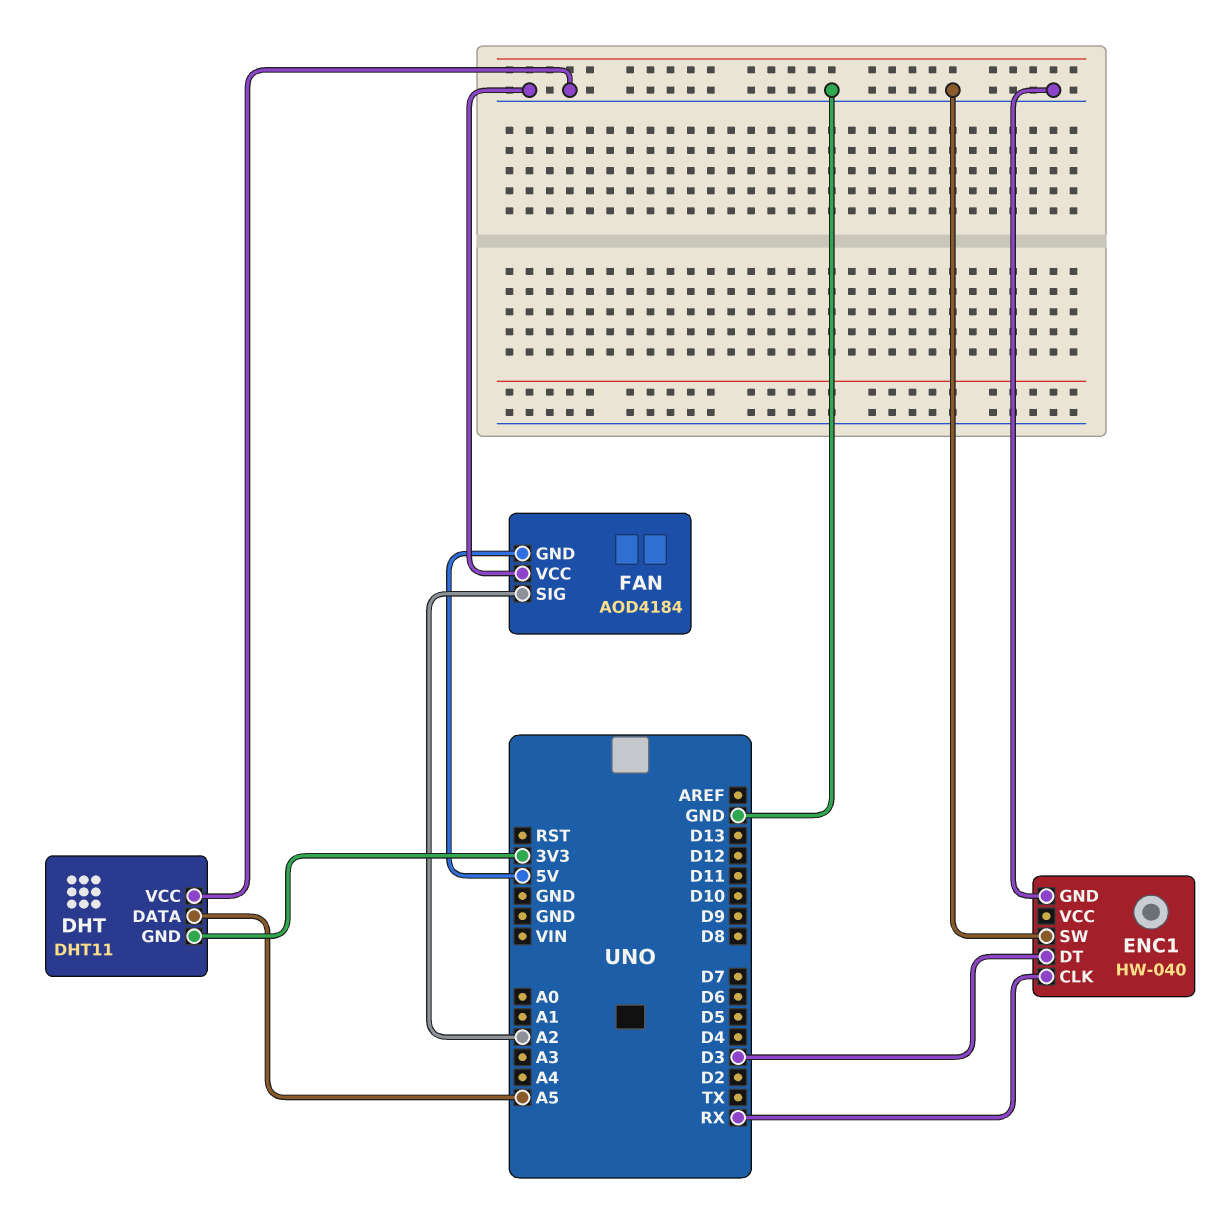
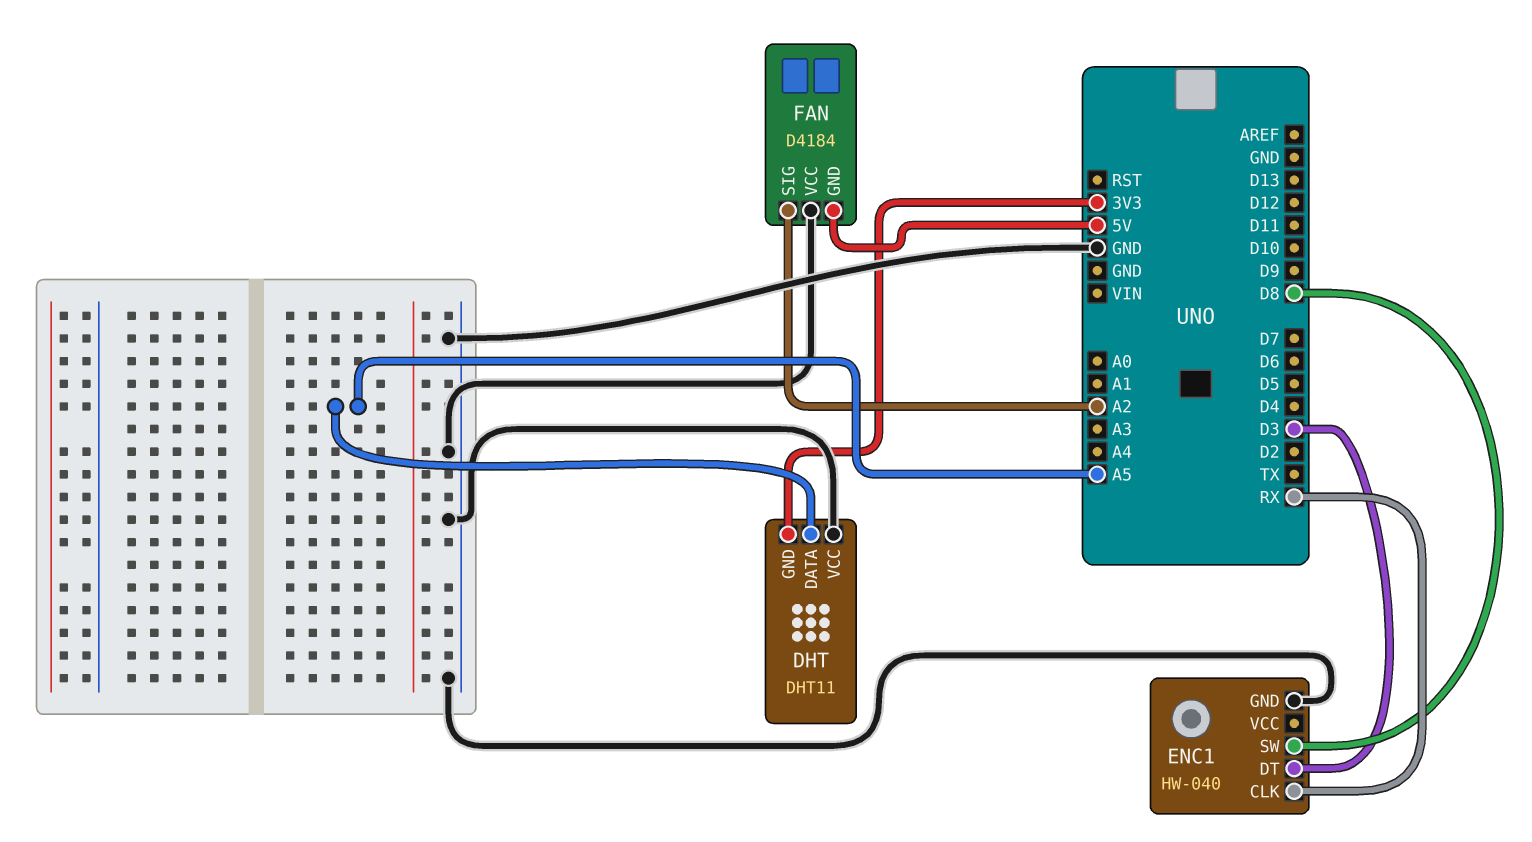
ENC1 pin SW: GND -> D8
FAN: AOD4184 -> D4184

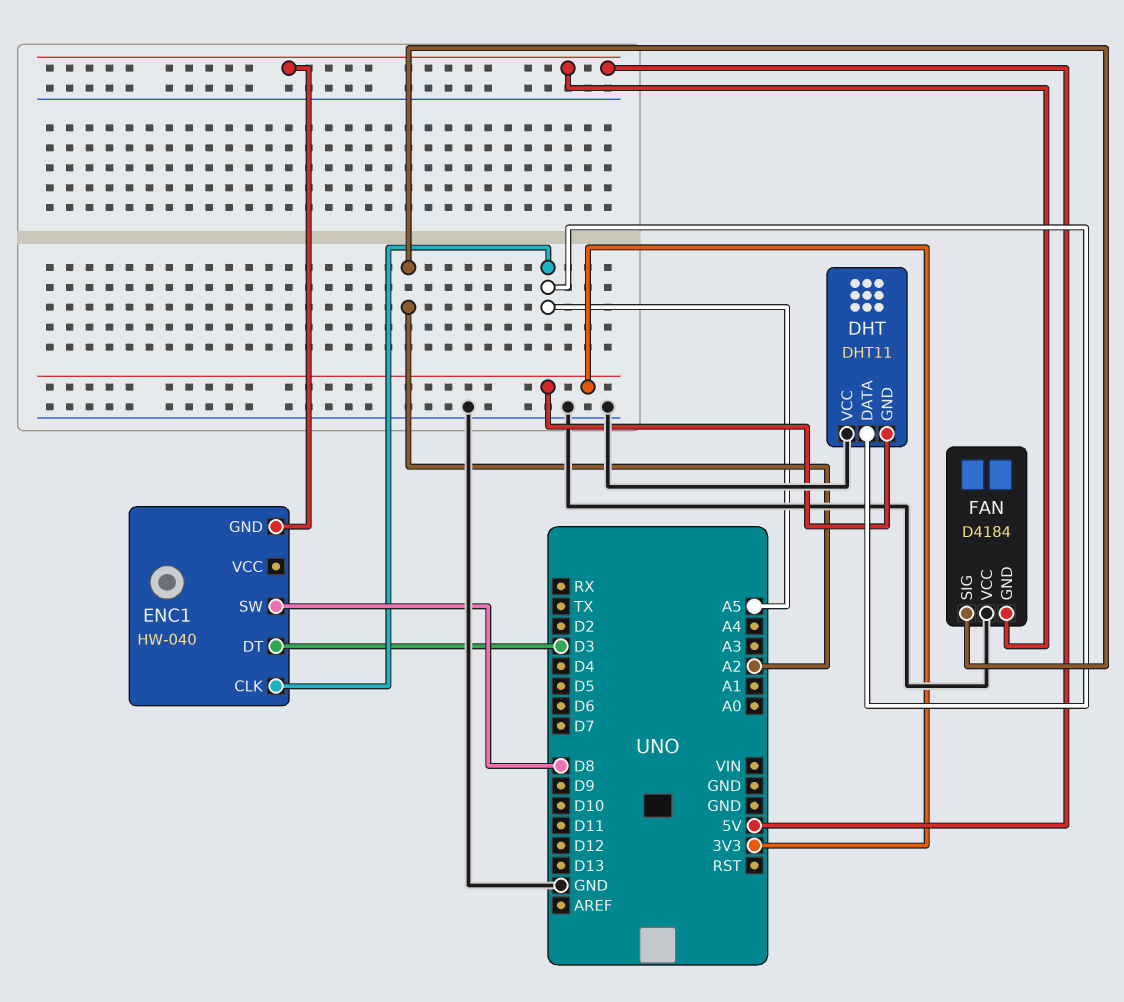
ENC1 pin CLK: RX -> A5
ENC1 pin GND: GND -> 5V

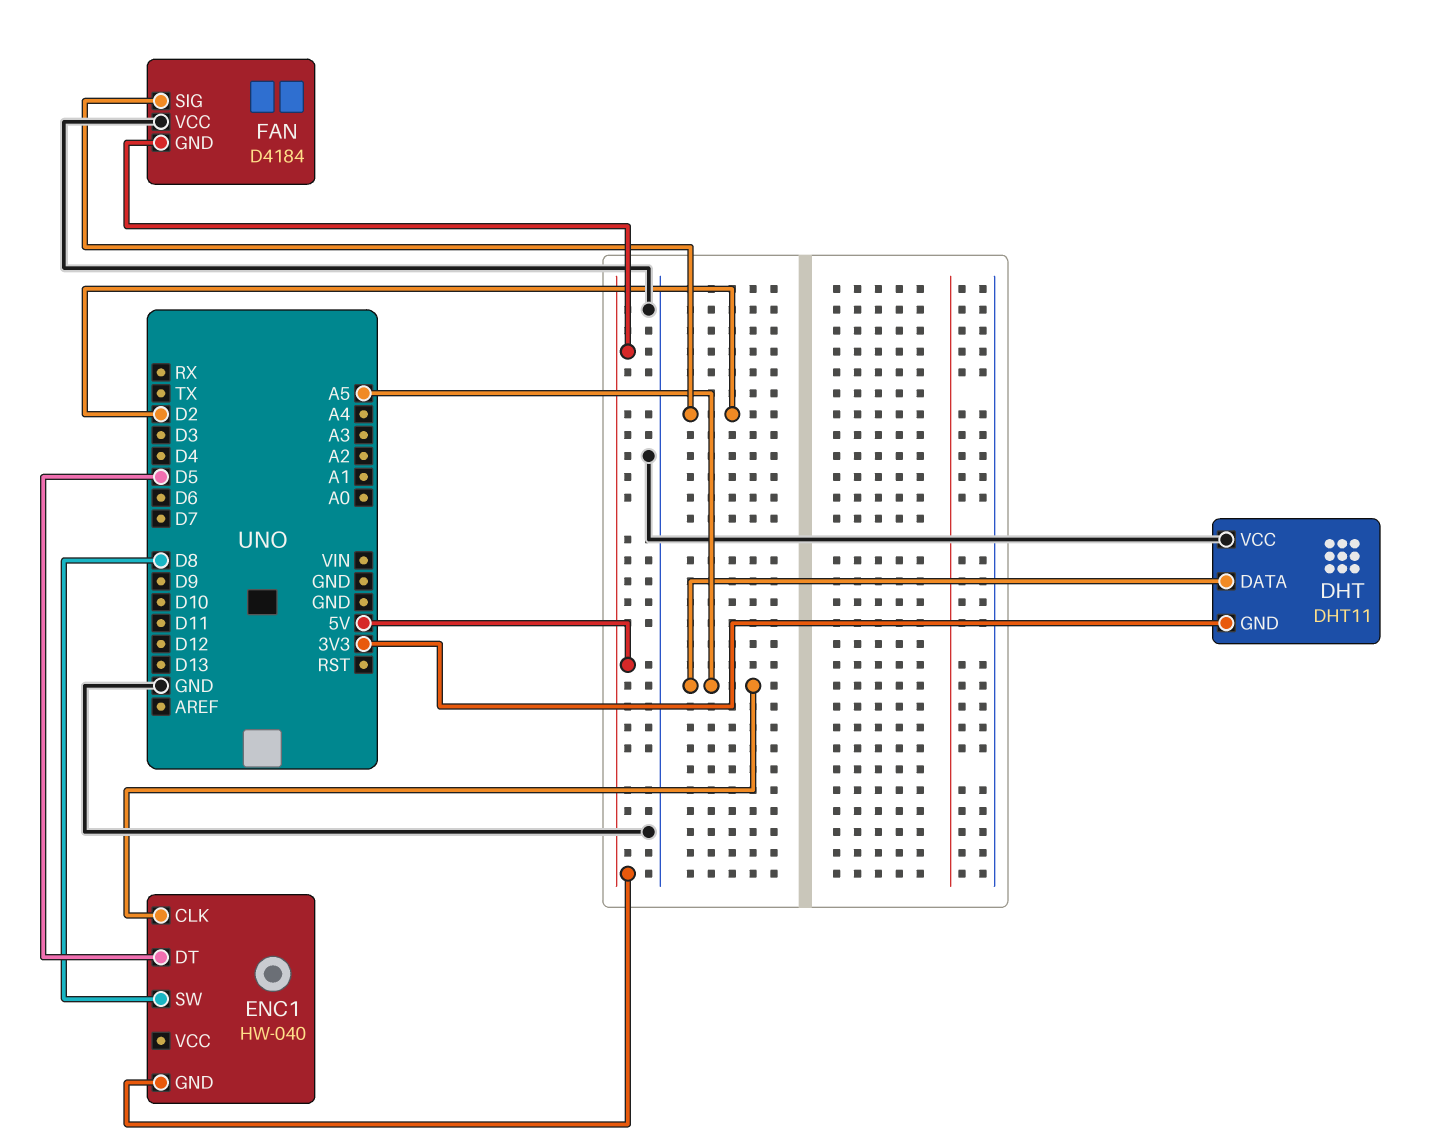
ENC1 pin DT: D3 -> D5
FAN pin SIG: A2 -> D2

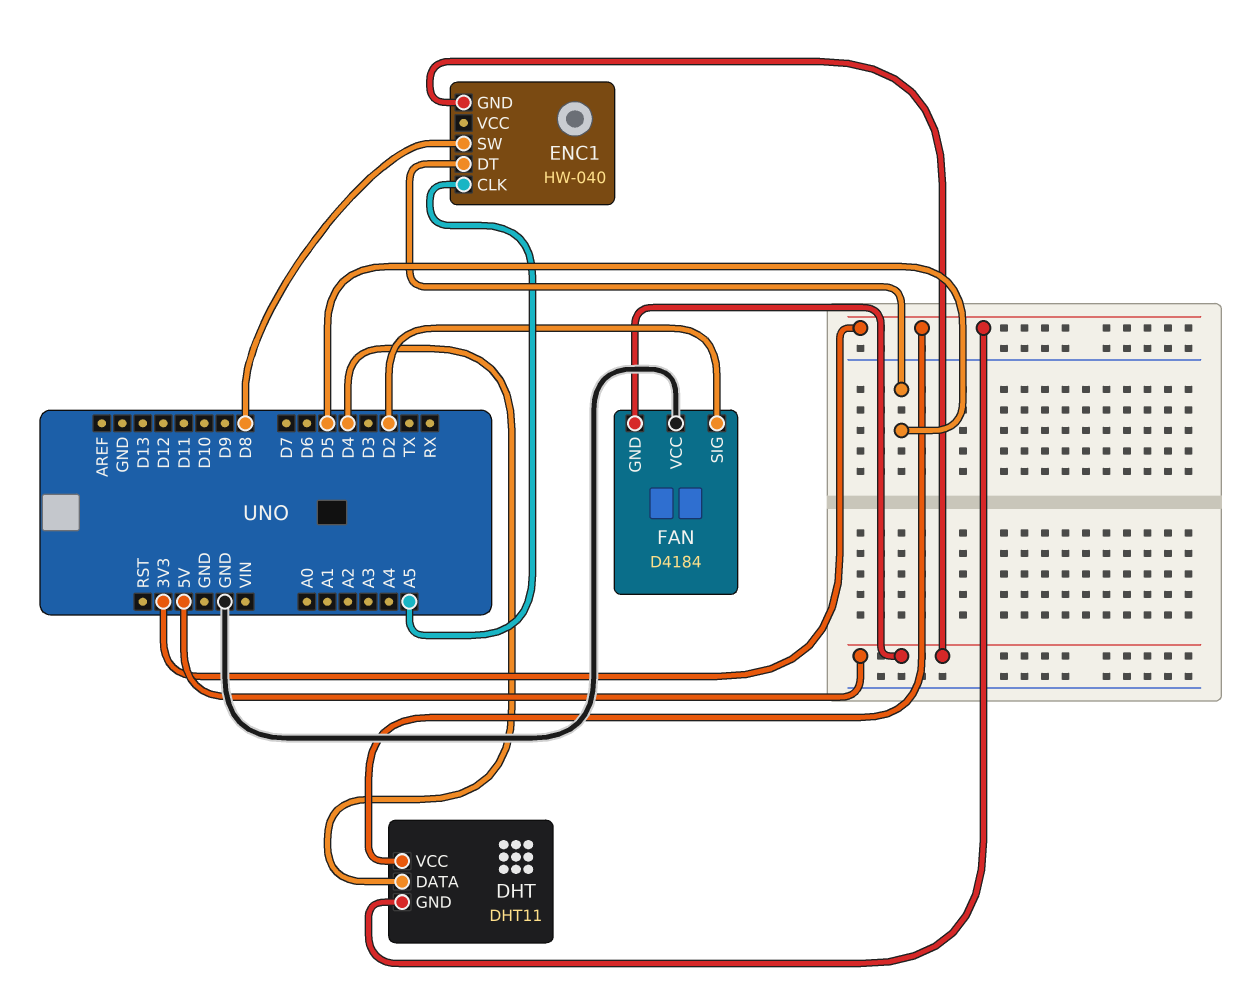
DHT pin DATA: A5 -> D4
DHT pin VCC: GND -> 3V3

